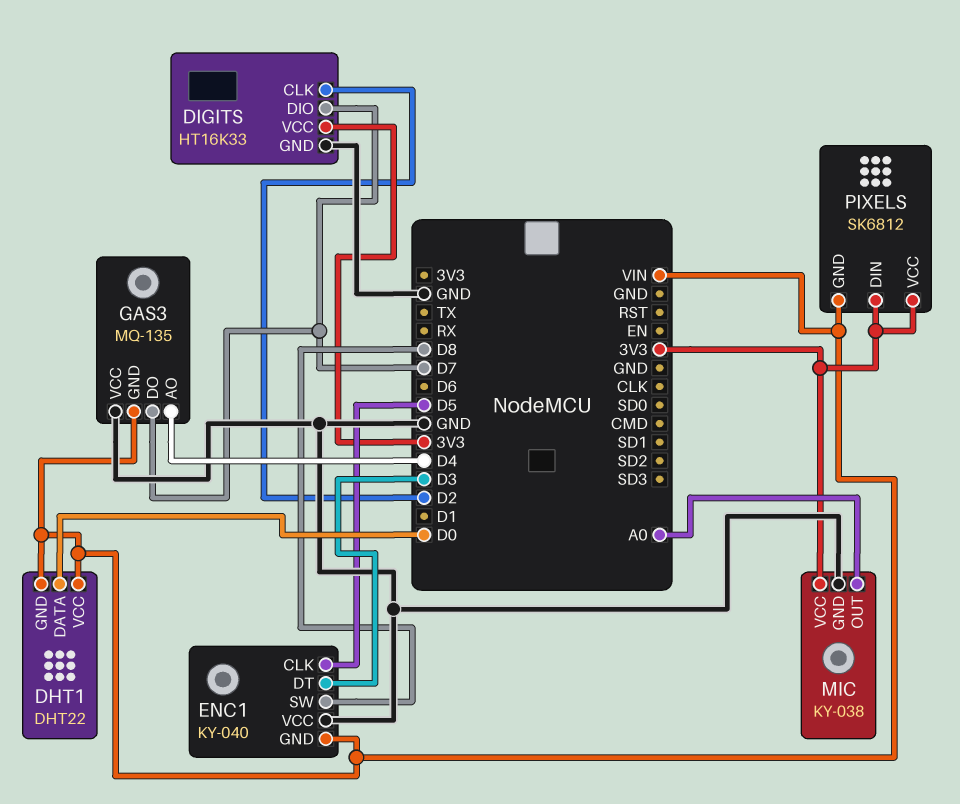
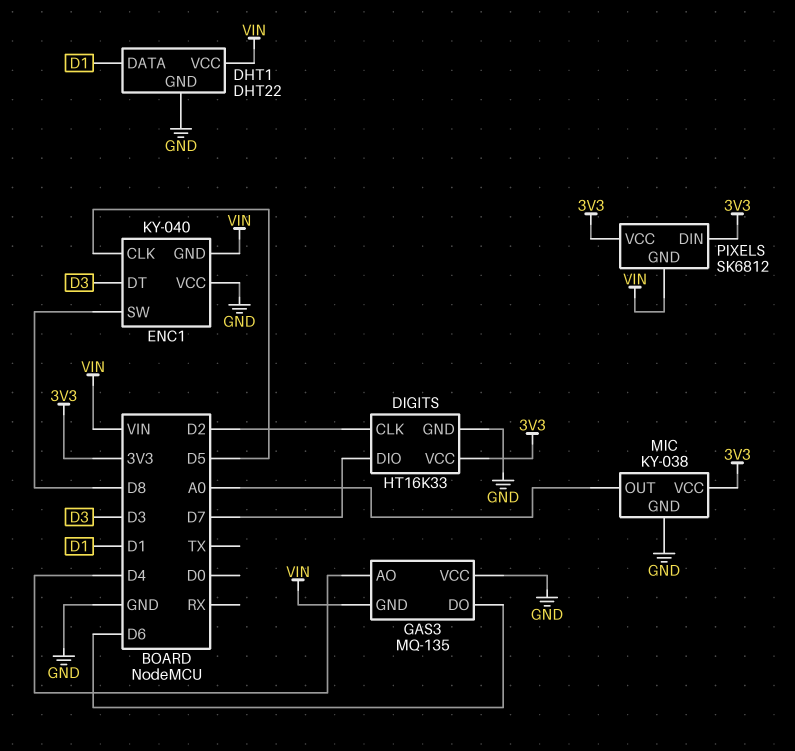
DHT1 pin DATA: D0 -> D1
DHT1 pin GND: VIN -> GND
GAS3 pin DO: D7 -> D6

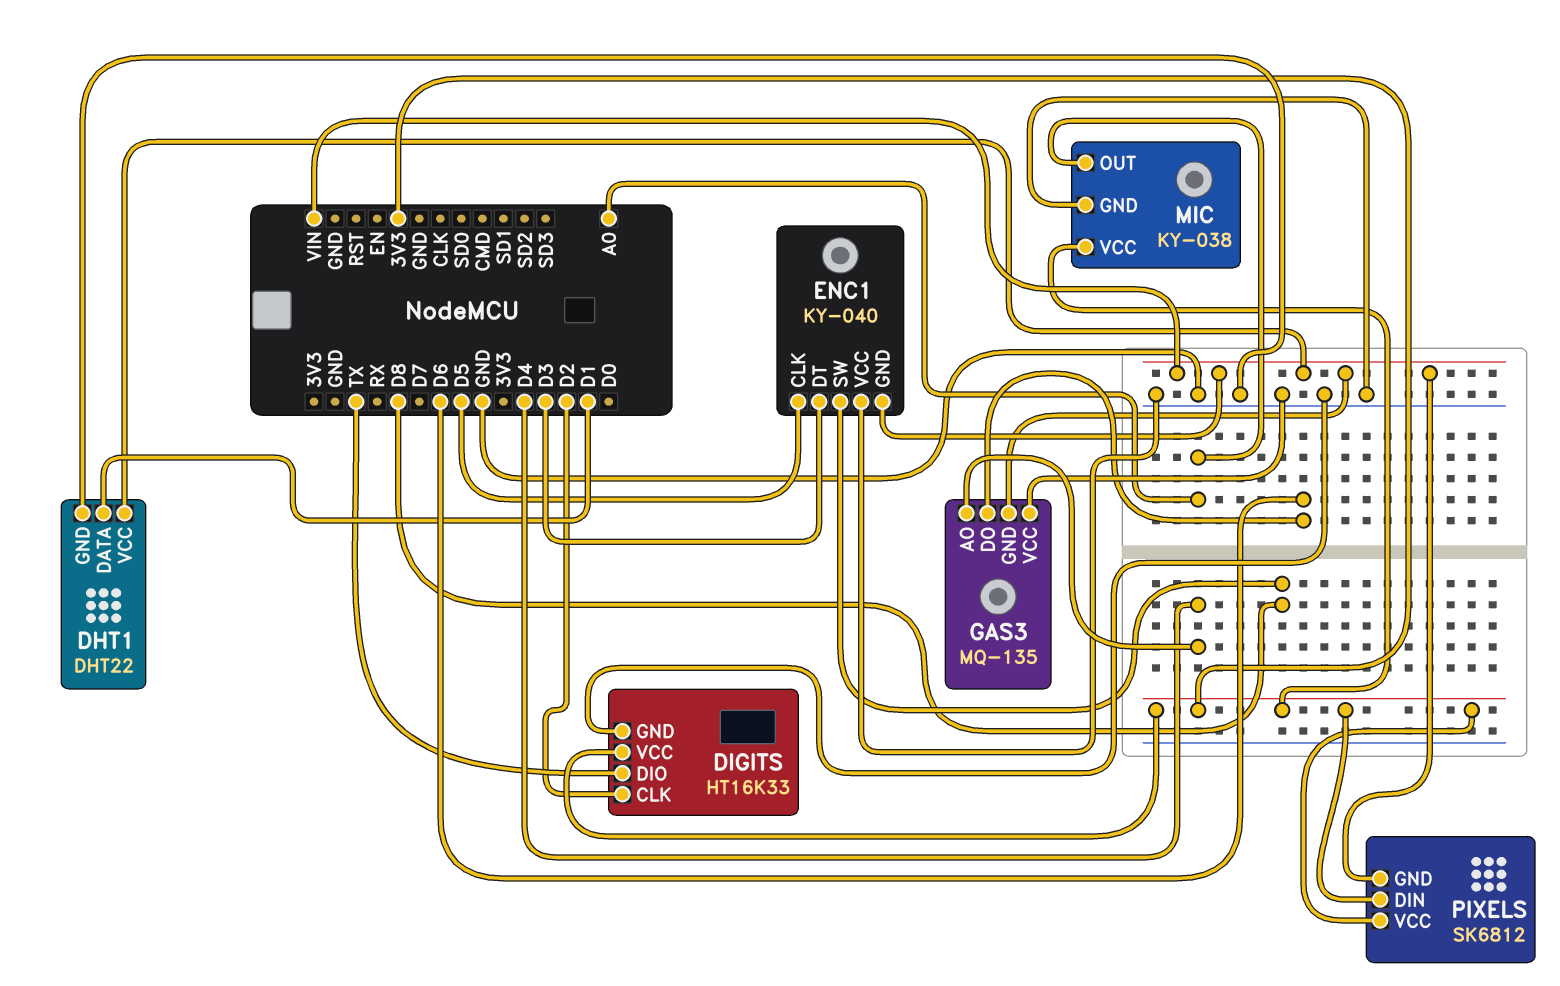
DIGITS pin DIO: D7 -> TX

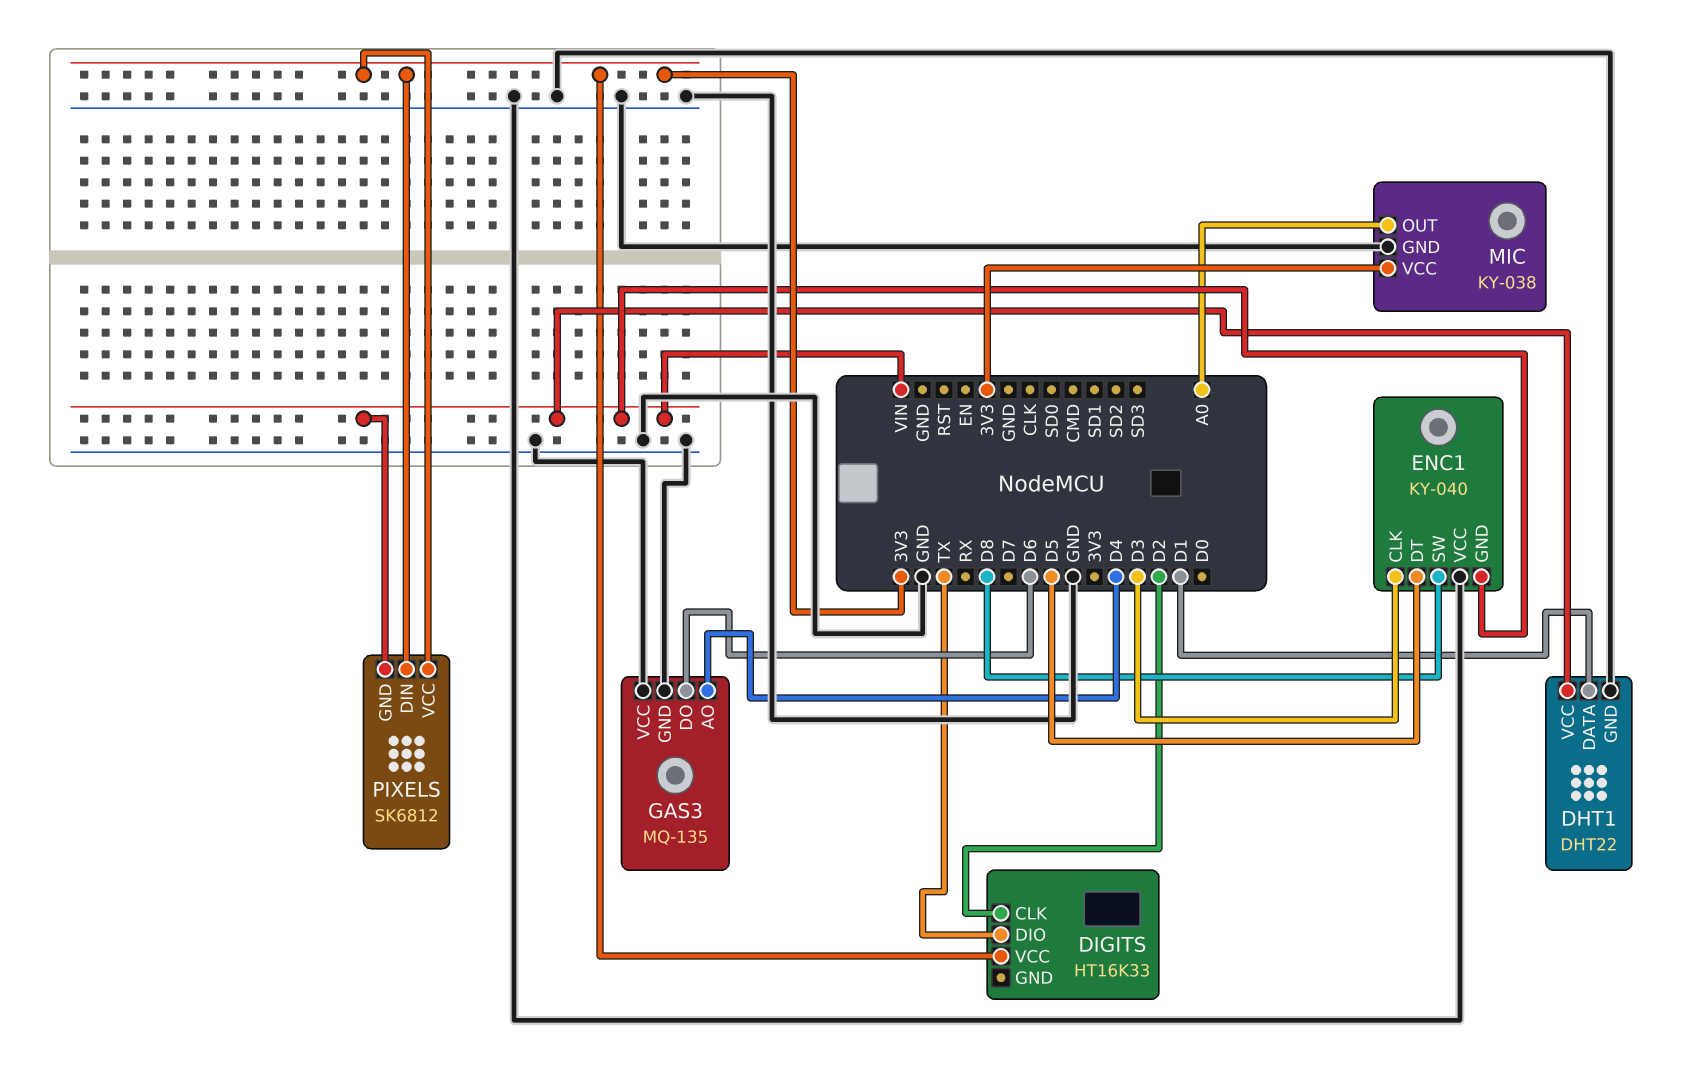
DIGITS pin GND: GND -> none
ENC1 pin CLK: D5 -> D3
ENC1 pin DT: D3 -> D5
GAS3 pin GND: VIN -> GND

